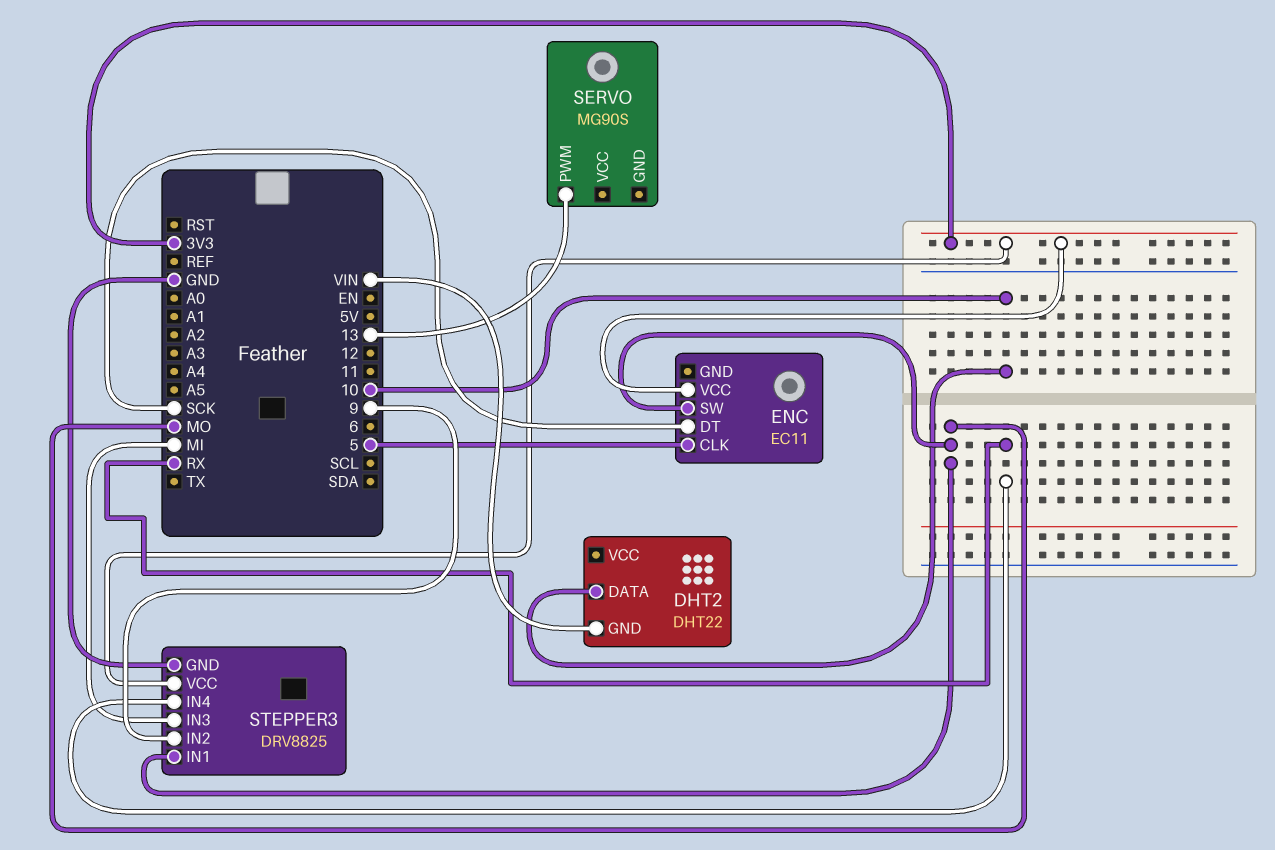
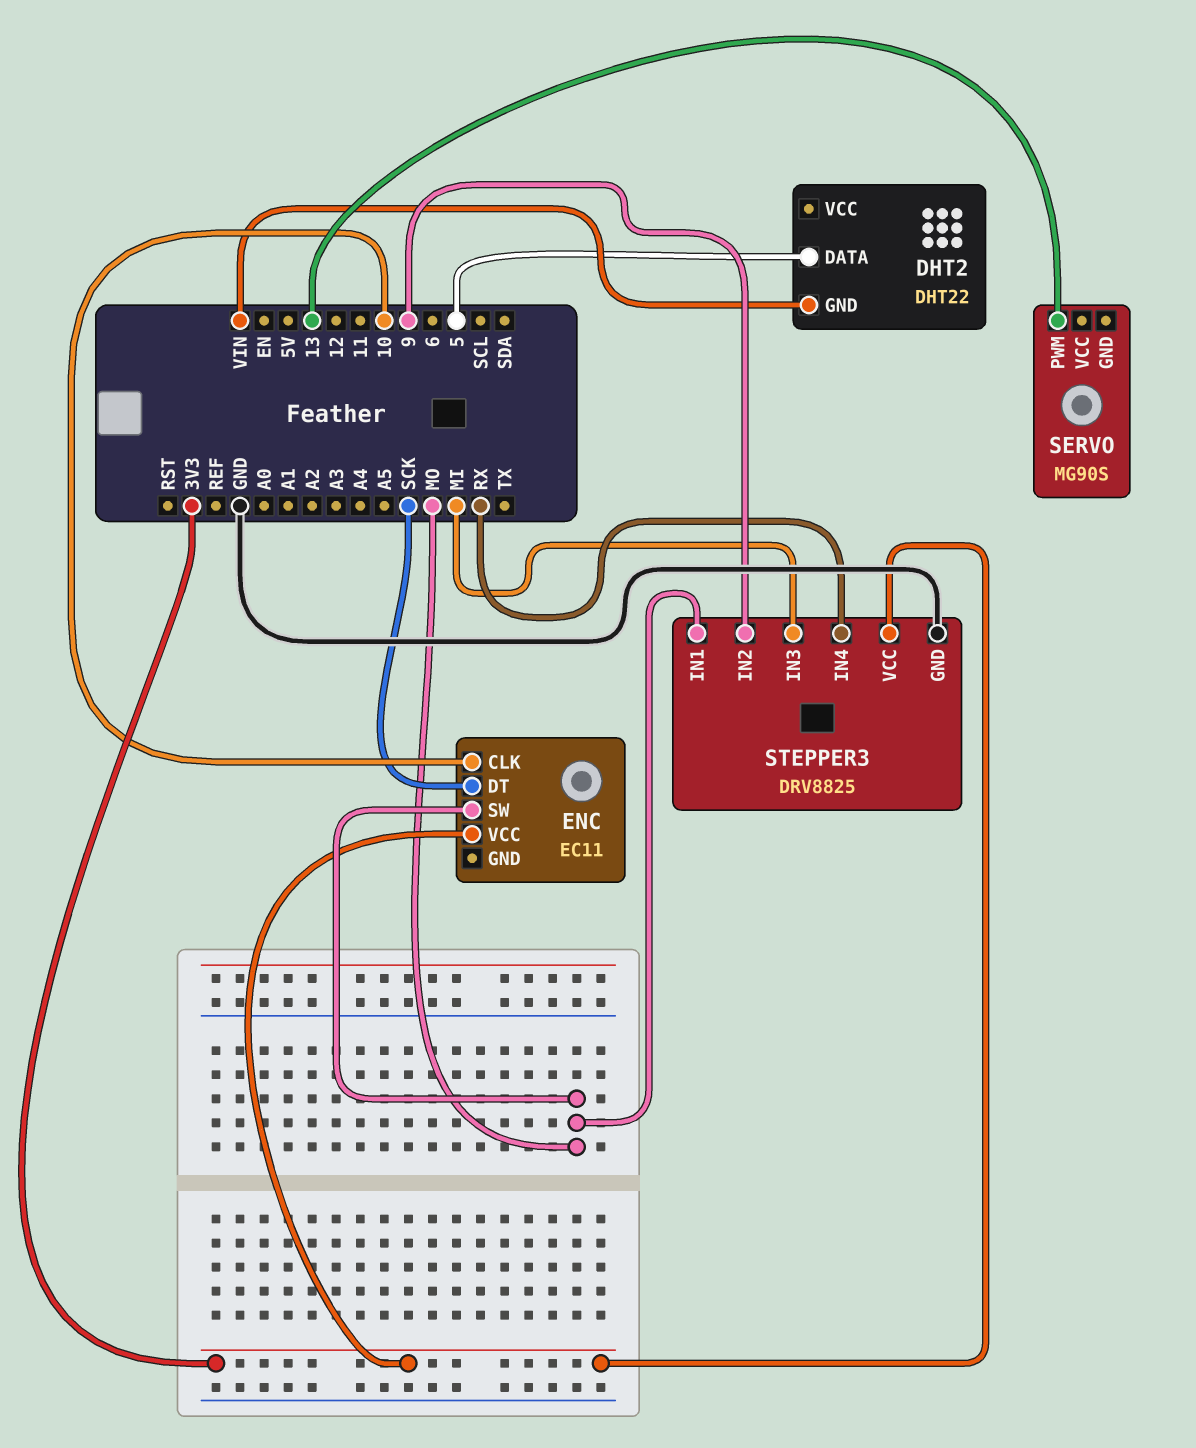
DHT2 pin DATA: 10 -> 5
ENC pin CLK: 5 -> 10

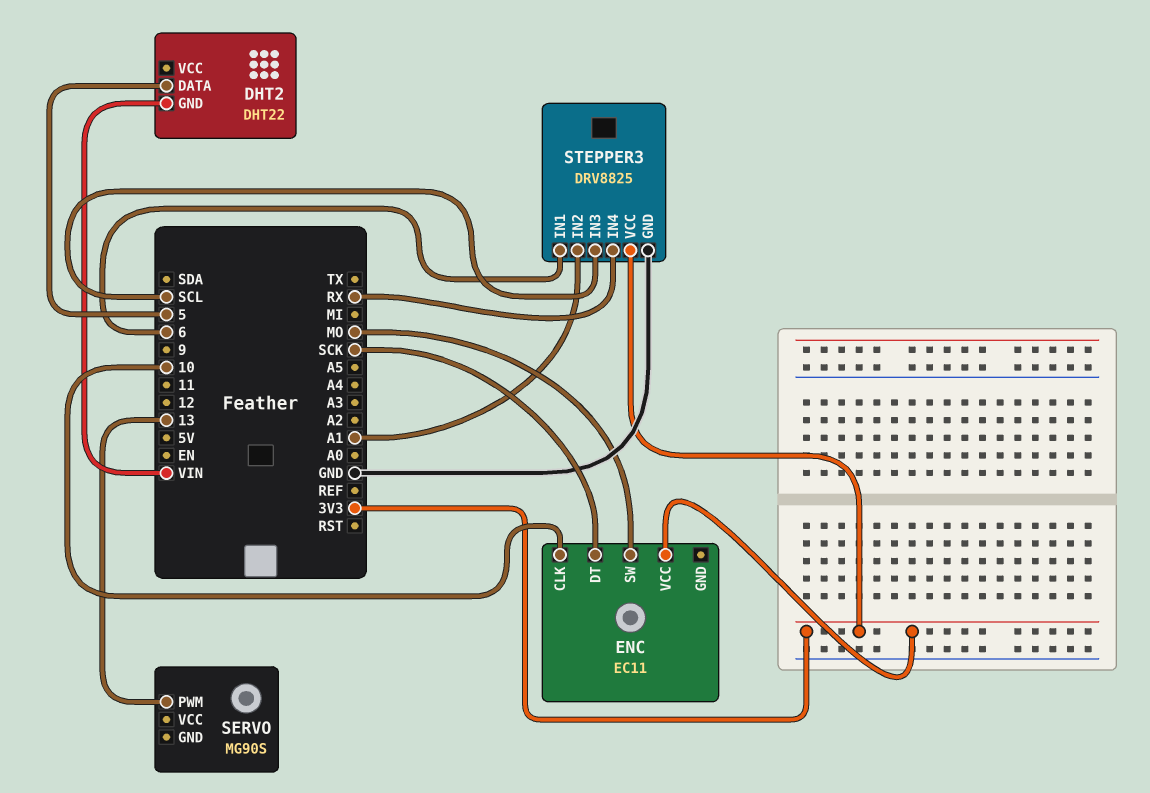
STEPPER3 pin IN1: MO -> 6
STEPPER3 pin IN2: 9 -> A1
STEPPER3 pin IN3: MI -> SCL

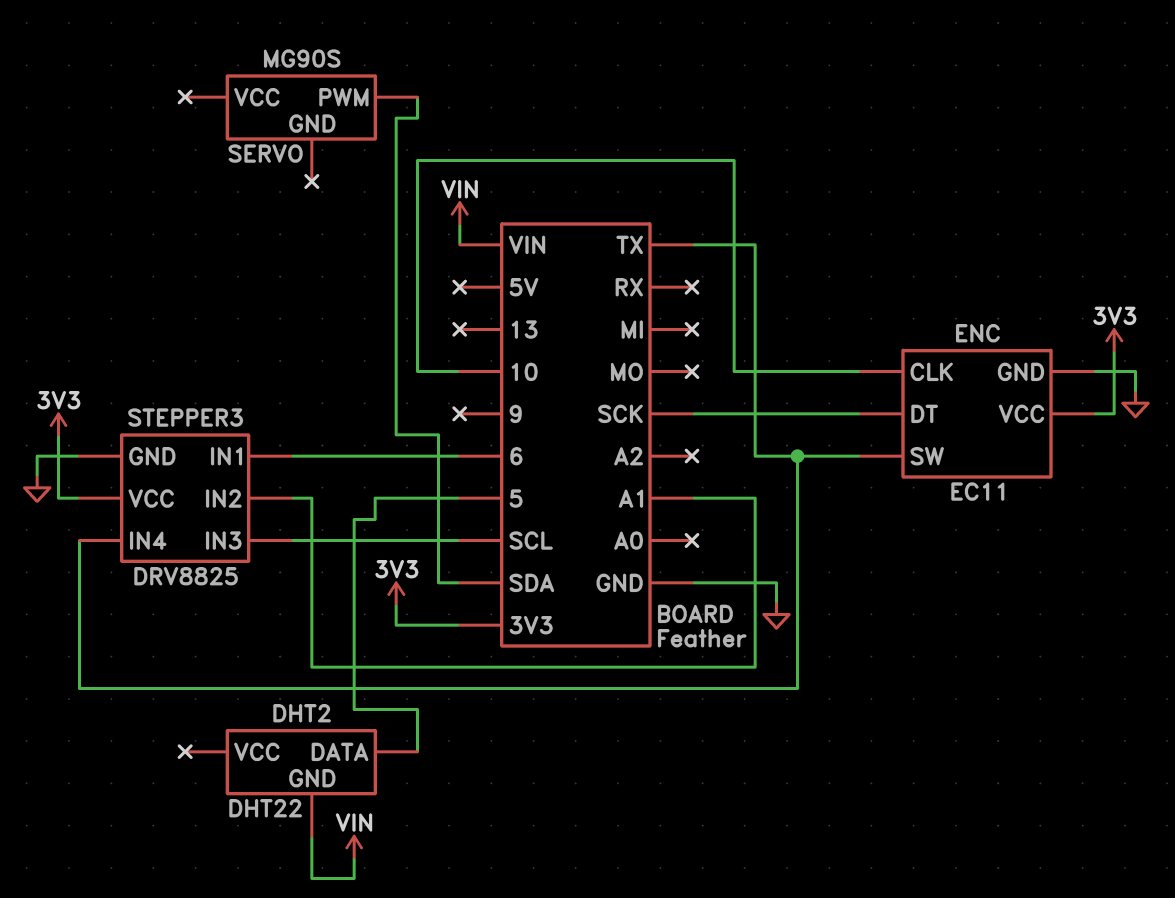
ENC pin GND: none -> GND
ENC pin SW: MO -> TX
SERVO pin PWM: 13 -> SDA
STEPPER3 pin IN4: RX -> TX

